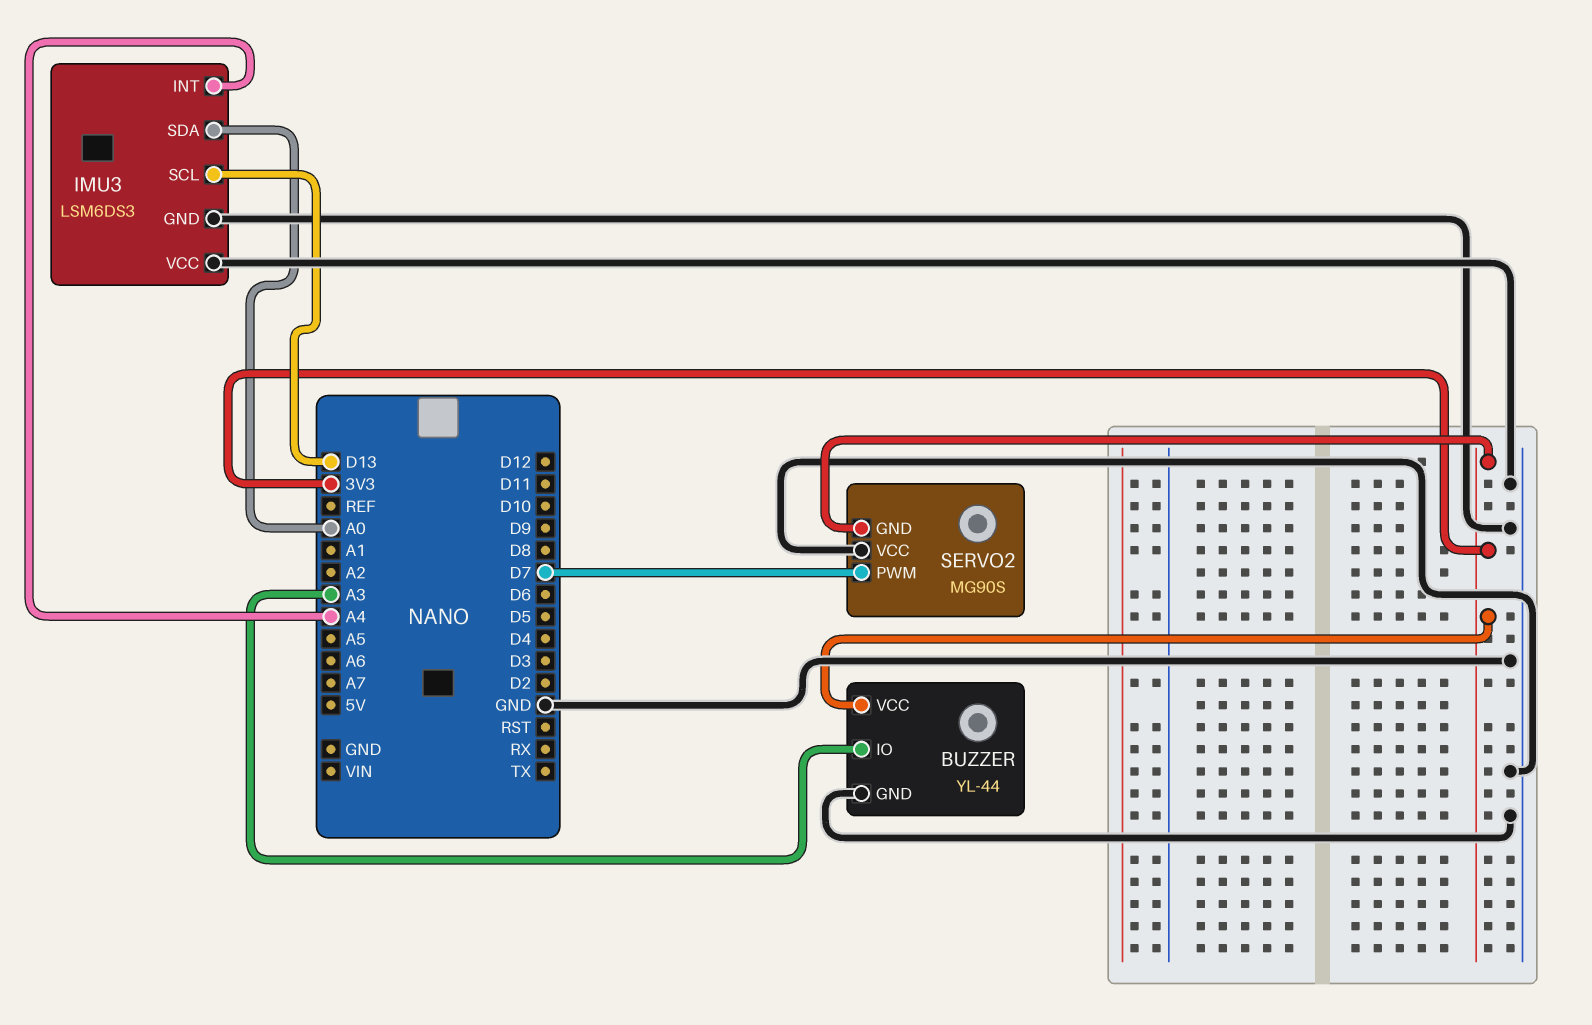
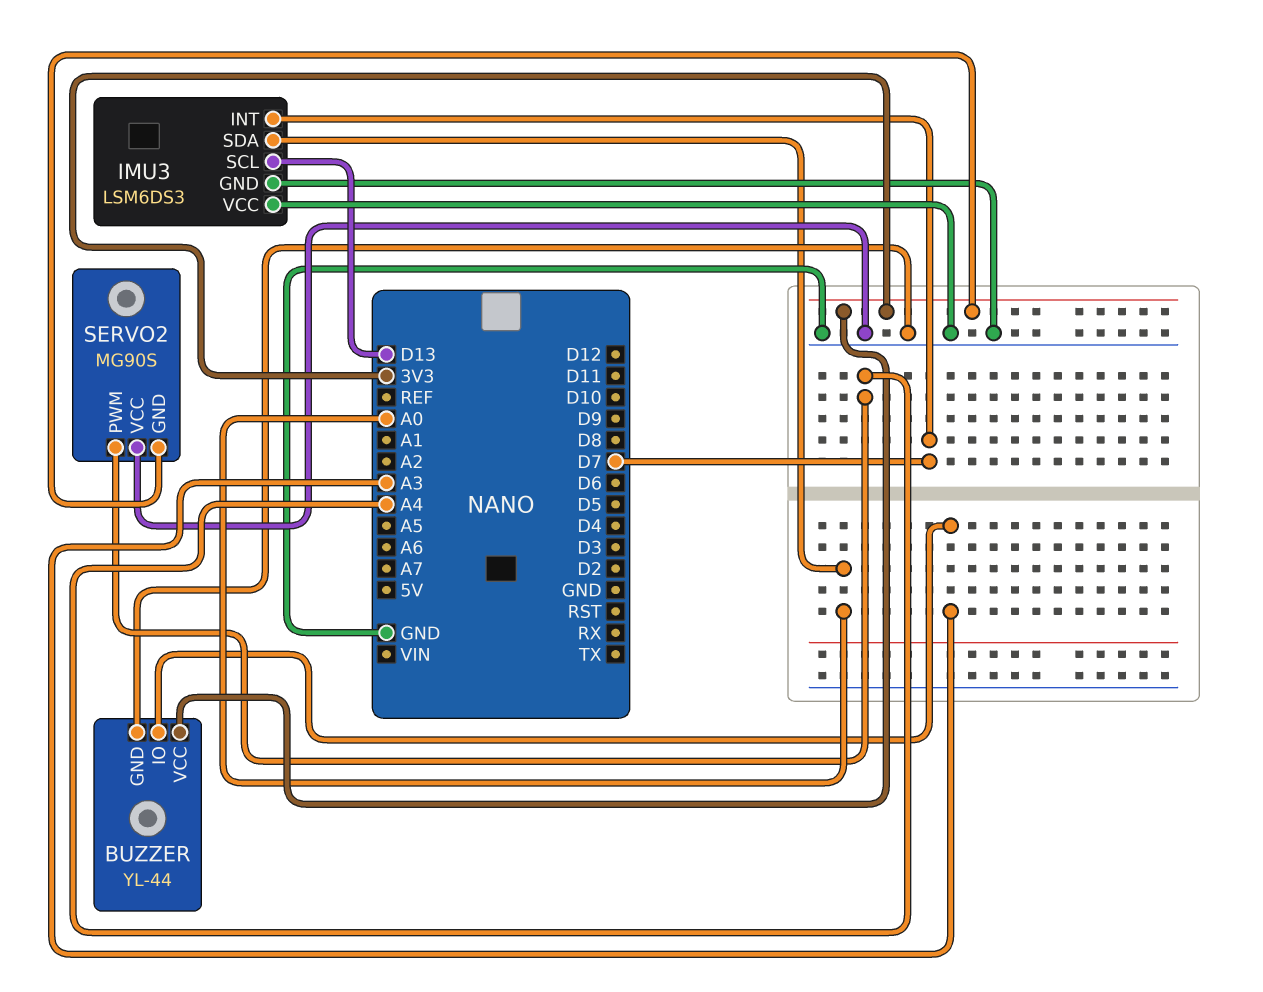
IMU3 pin INT: A4 -> D7
SERVO2 pin PWM: D7 -> A4

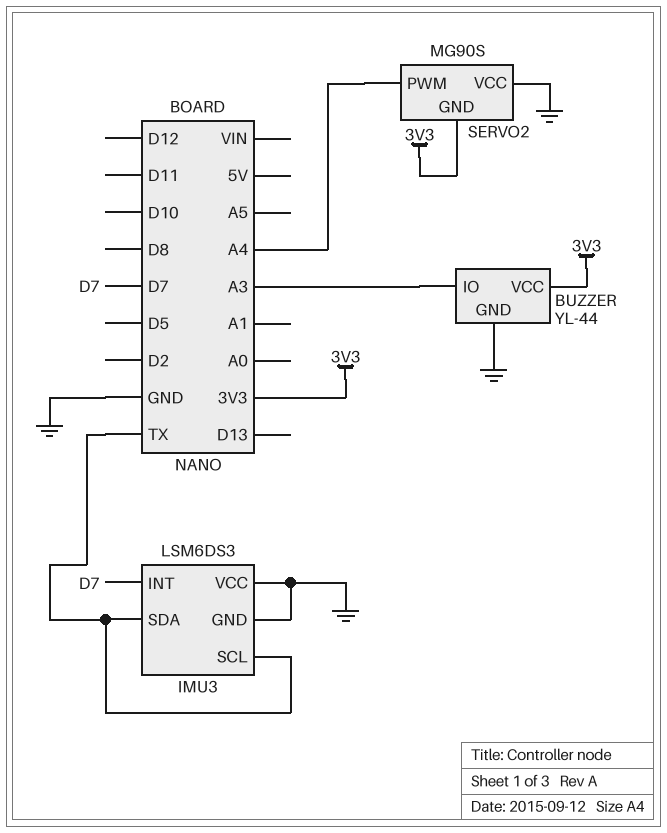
IMU3 pin SCL: D13 -> TX
IMU3 pin SDA: A0 -> TX

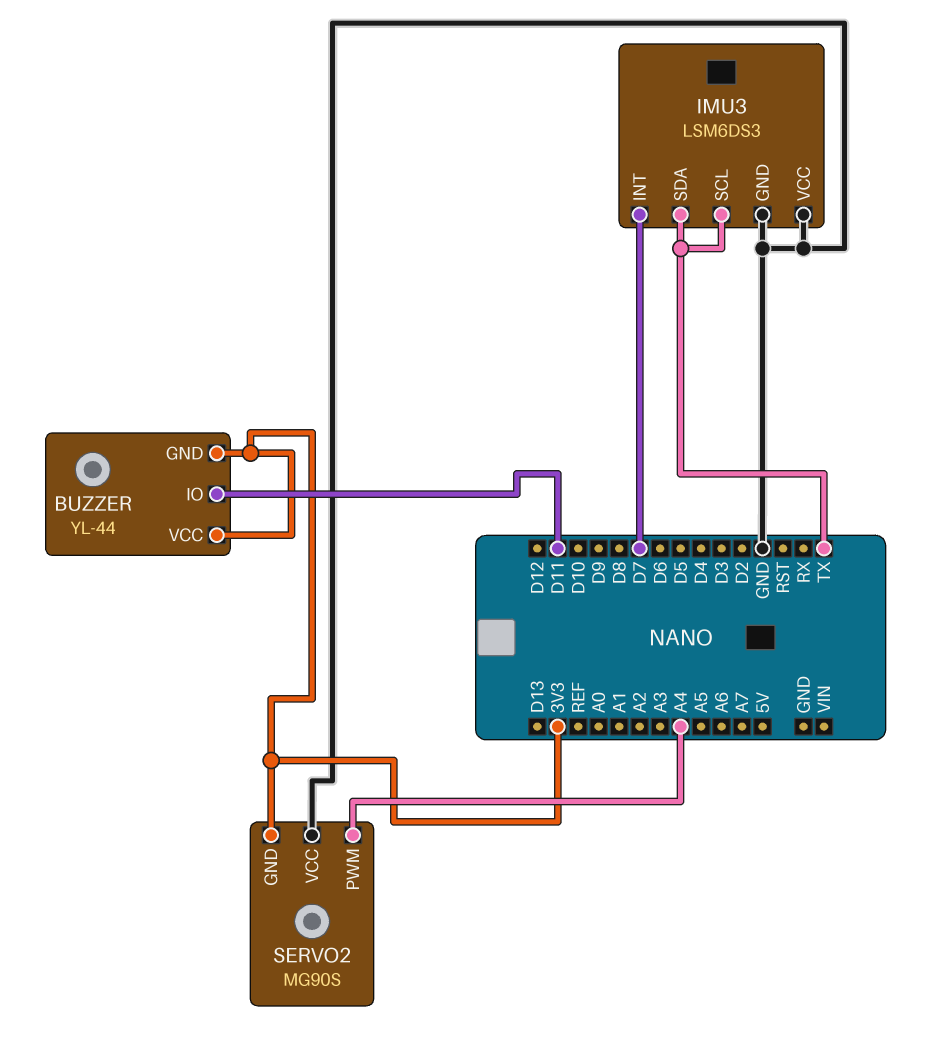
BUZZER pin GND: GND -> 3V3
BUZZER pin IO: A3 -> D11

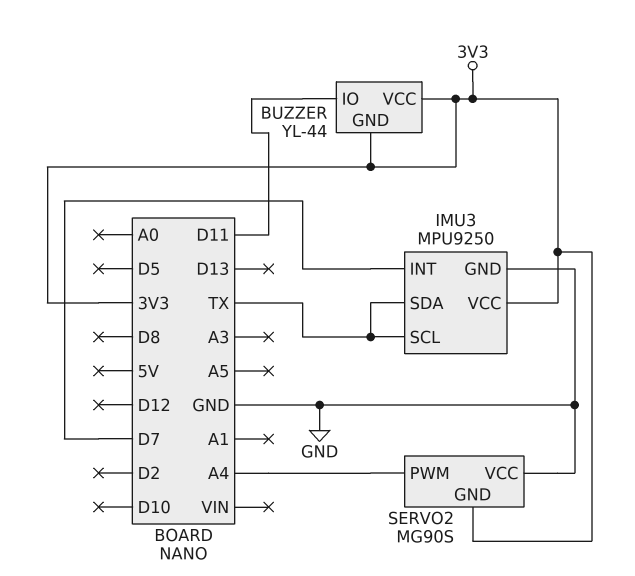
IMU3: LSM6DS3 -> MPU9250
IMU3 pin VCC: GND -> 3V3

